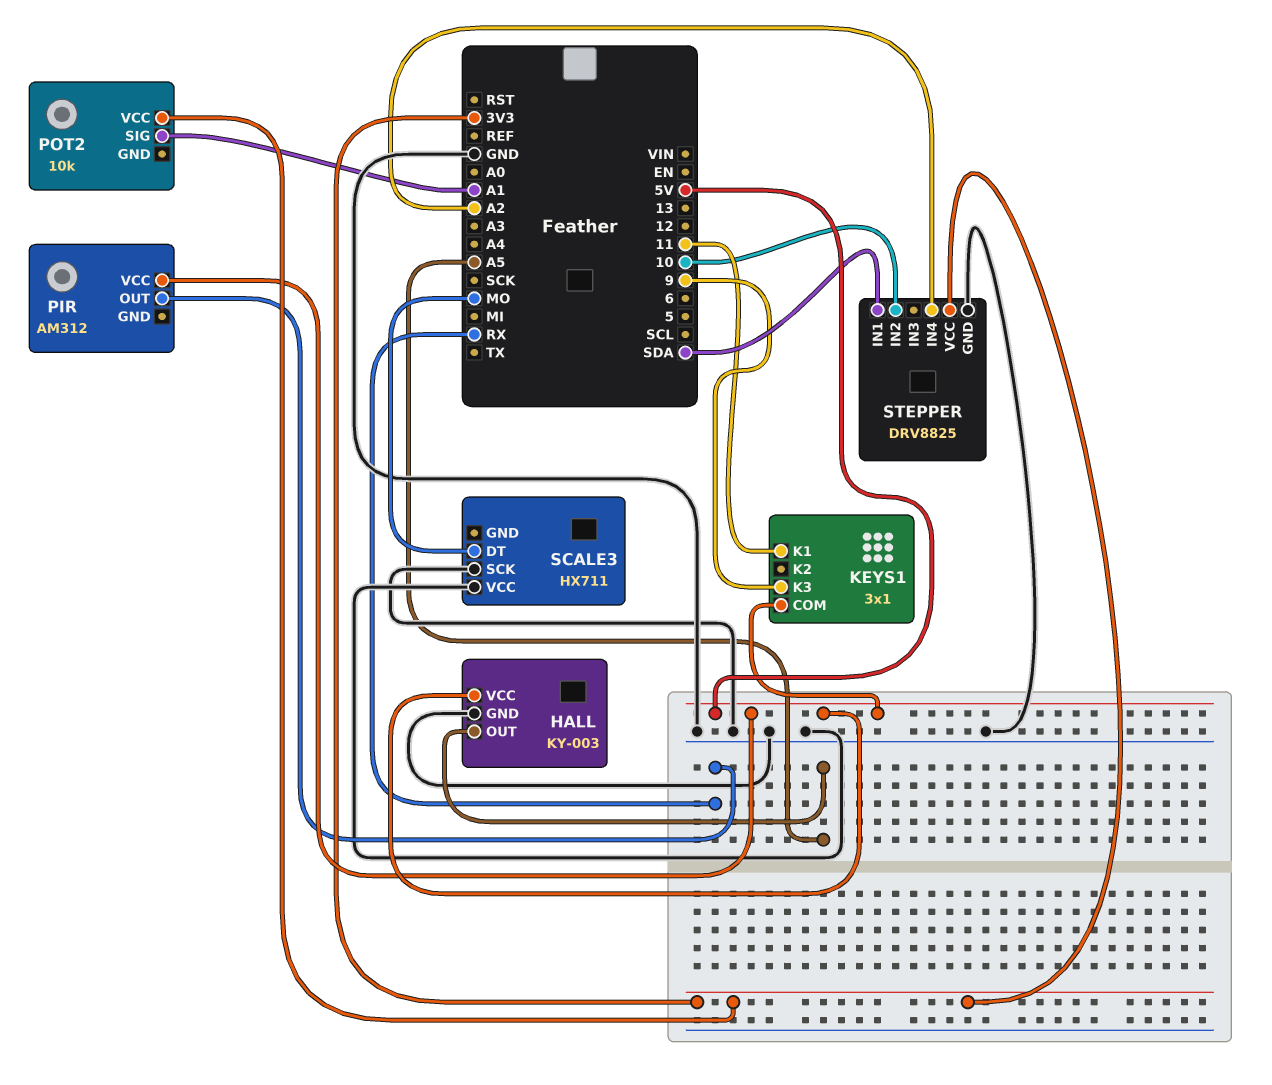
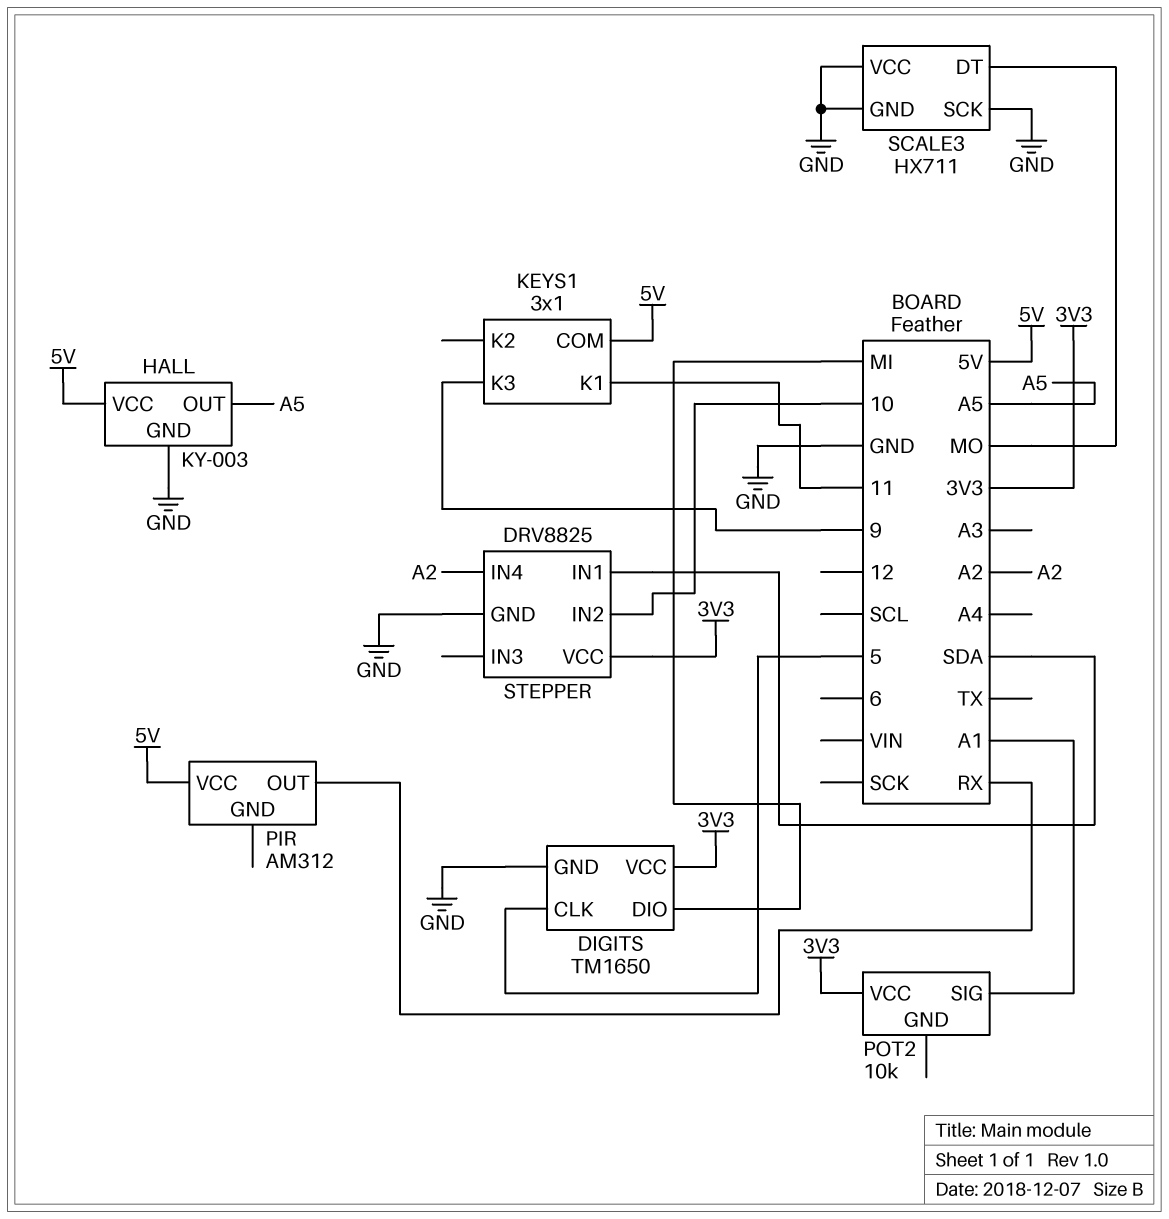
DIGITS: none -> TM1650
DIGITS pin CLK: none -> 5
DIGITS pin DIO: none -> MI
DIGITS pin GND: none -> GND
DIGITS pin VCC: none -> 3V3
SCALE3 pin GND: none -> GND

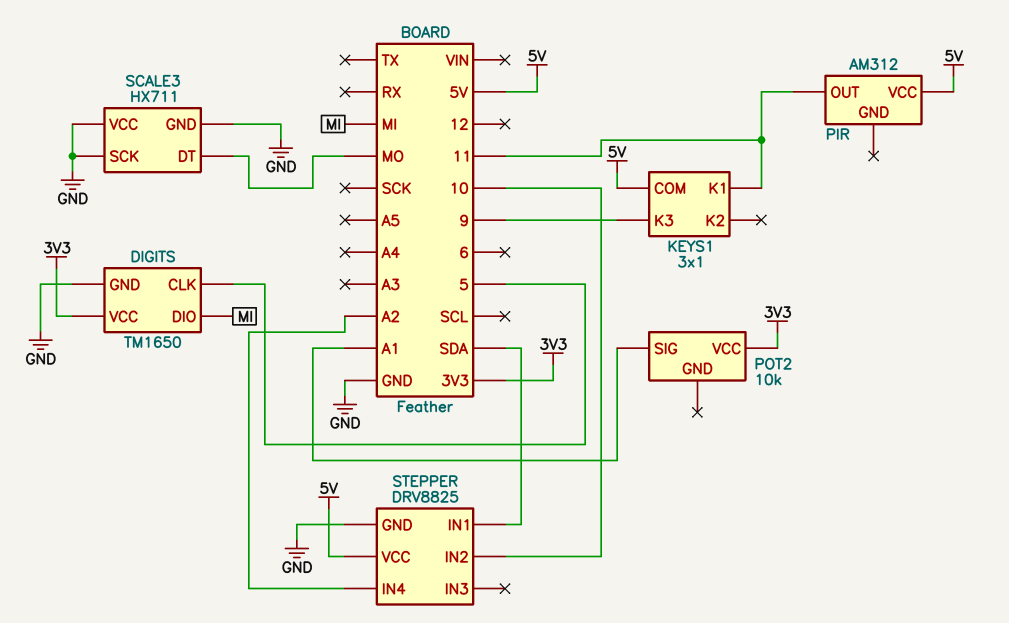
HALL: KY-003 -> none
HALL pin GND: GND -> none
HALL pin OUT: A5 -> none
HALL pin VCC: 5V -> none
PIR pin OUT: RX -> 11
STEPPER pin VCC: 3V3 -> 5V

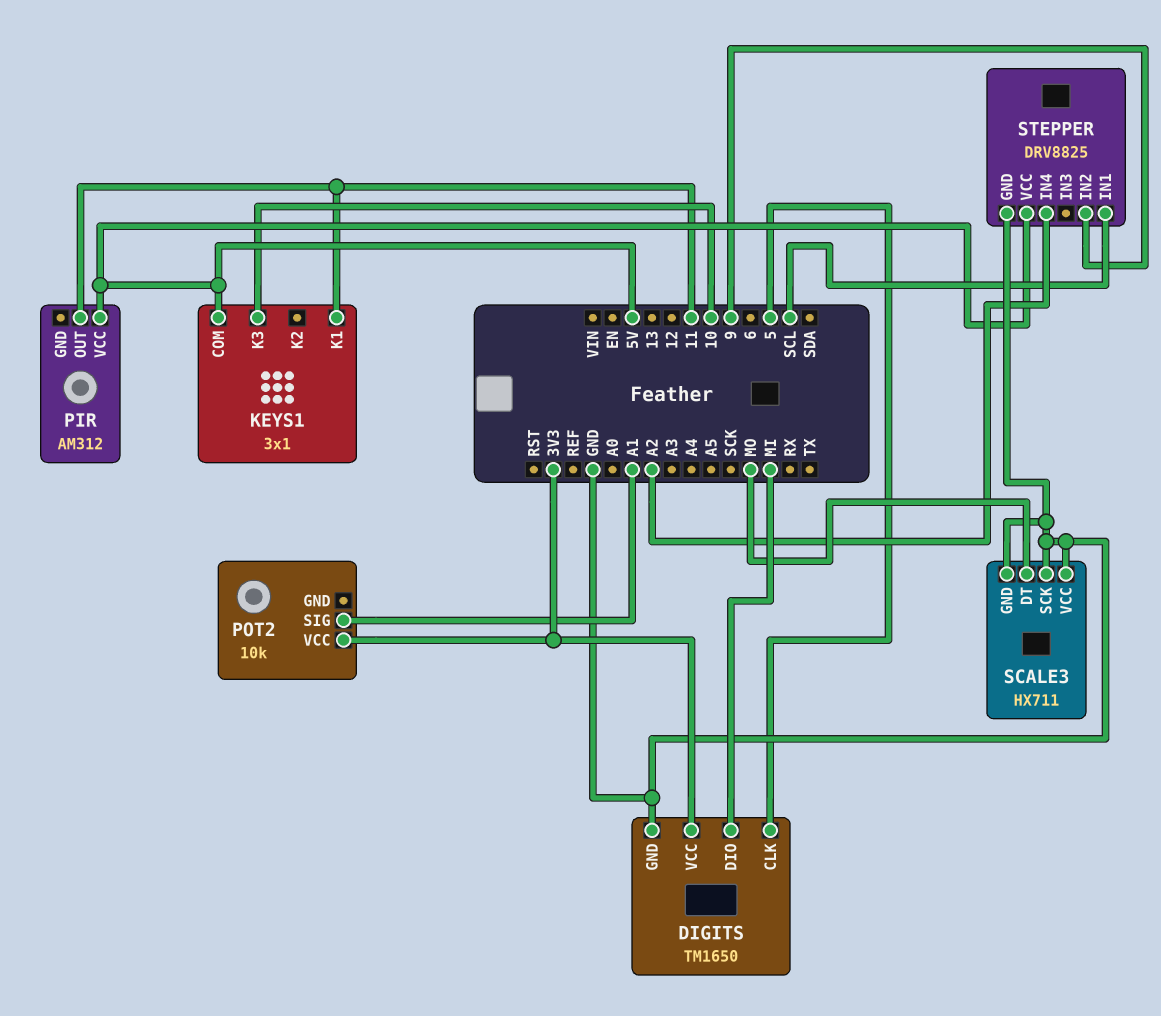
KEYS1 pin K3: 9 -> 10
STEPPER pin IN1: SDA -> SCL
STEPPER pin IN2: 10 -> 9

